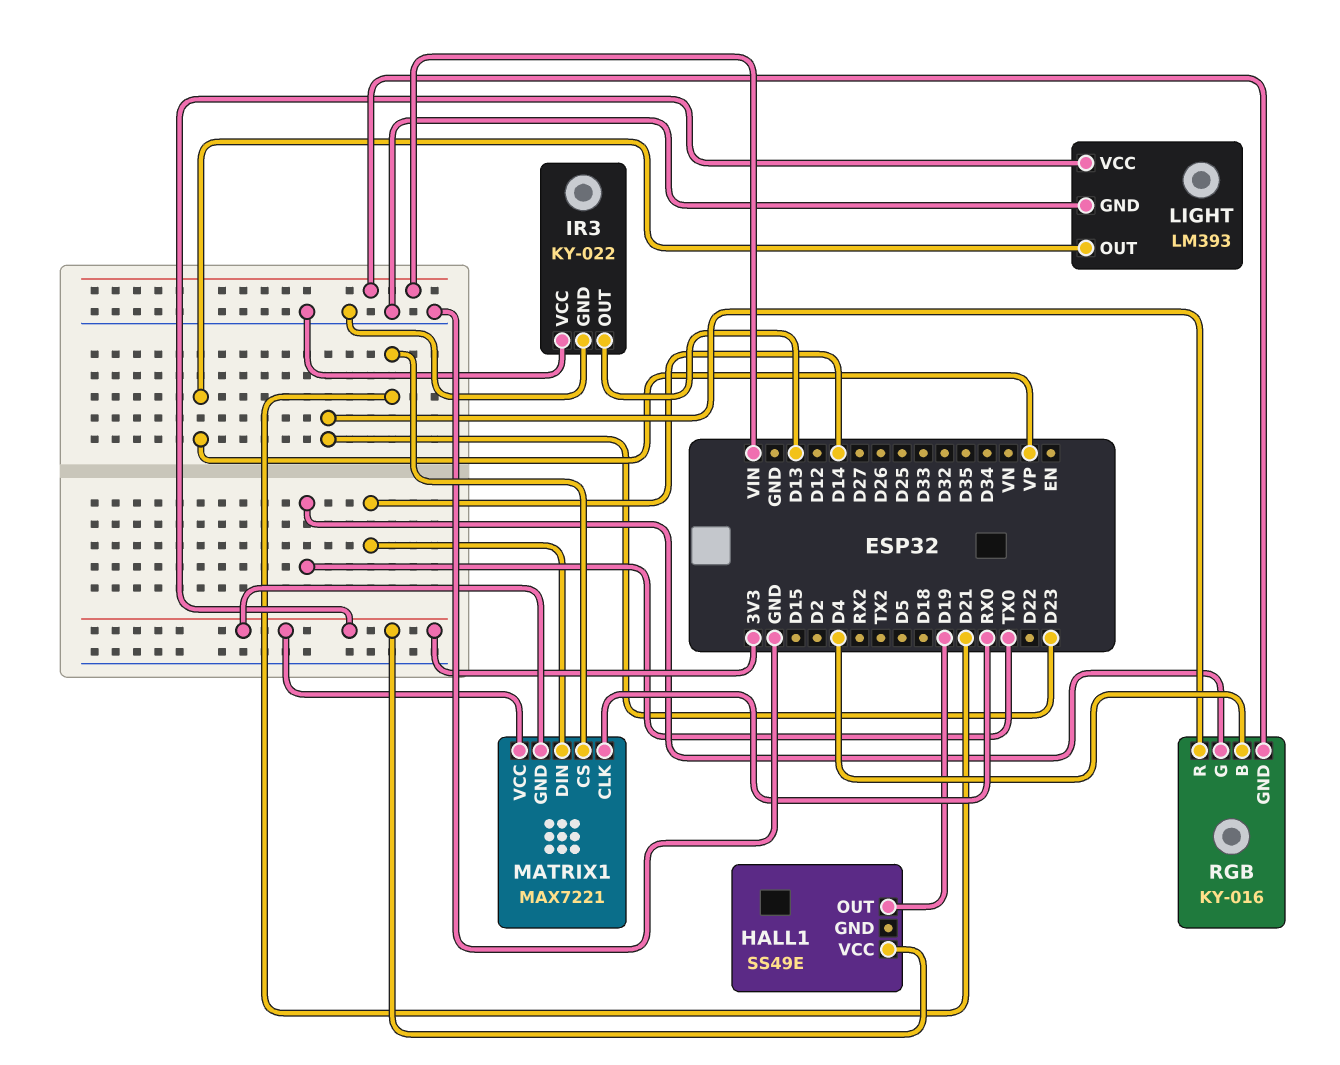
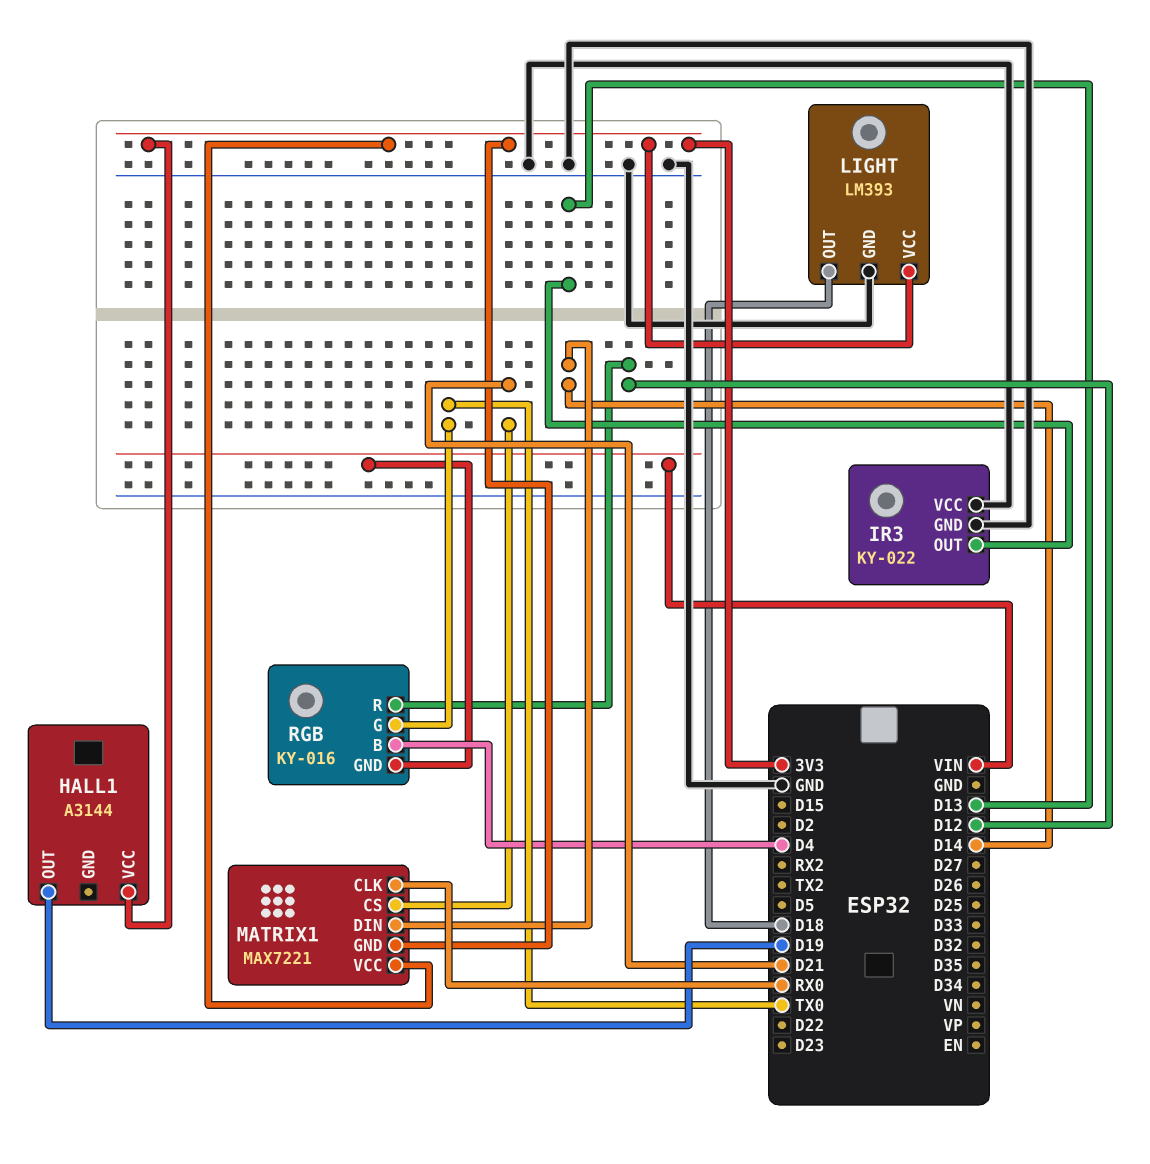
HALL1: SS49E -> A3144
LIGHT pin OUT: VP -> D18
RGB pin R: D23 -> D12

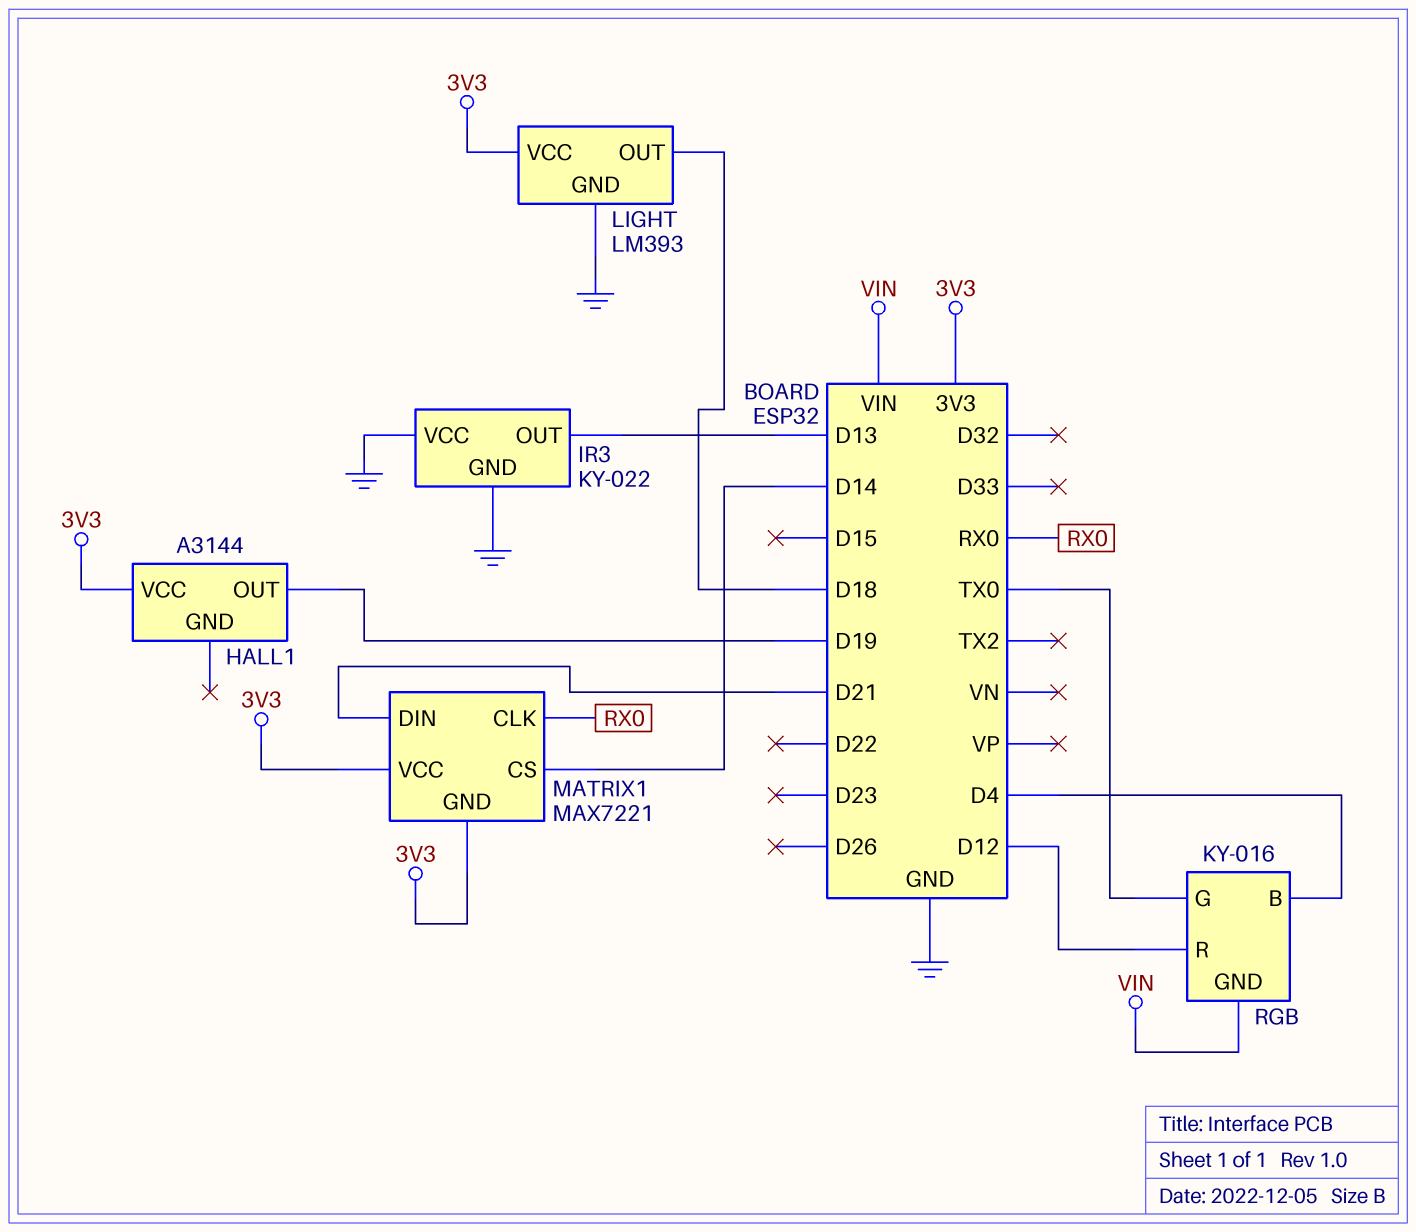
MATRIX1 pin CS: D21 -> D14
MATRIX1 pin DIN: D14 -> D21

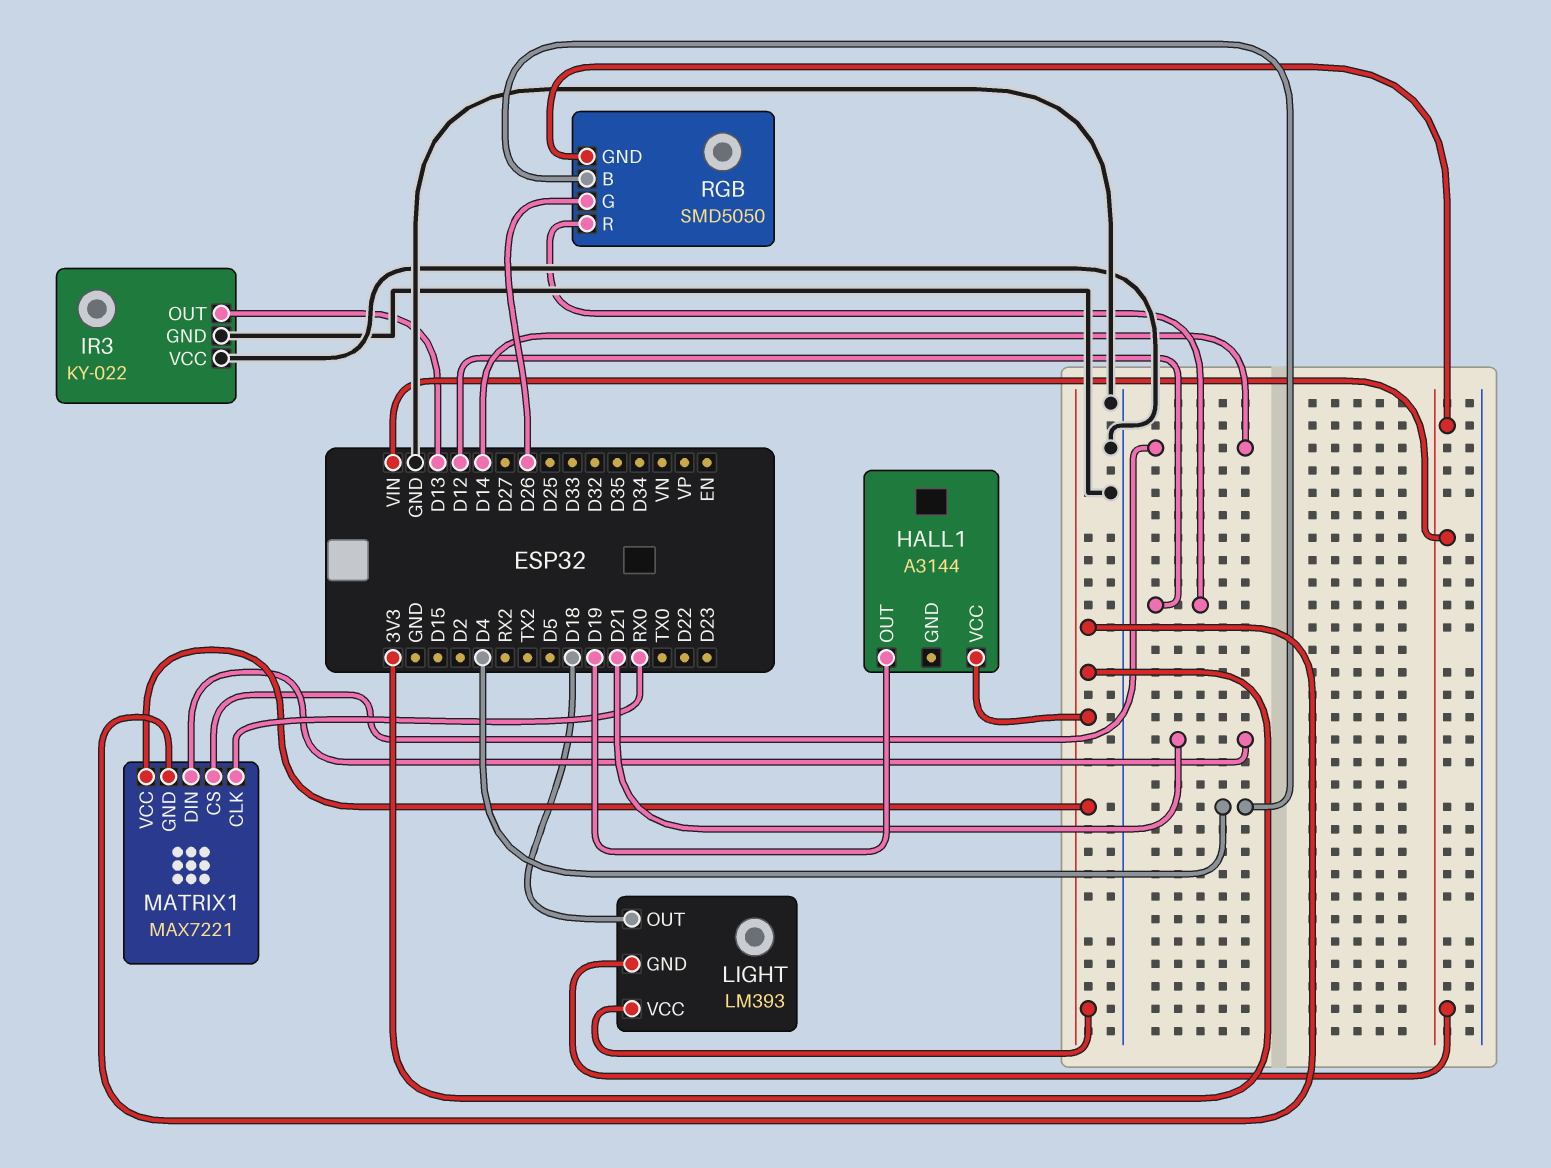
LIGHT pin GND: GND -> VIN
RGB: KY-016 -> SMD5050
RGB pin G: TX0 -> D26

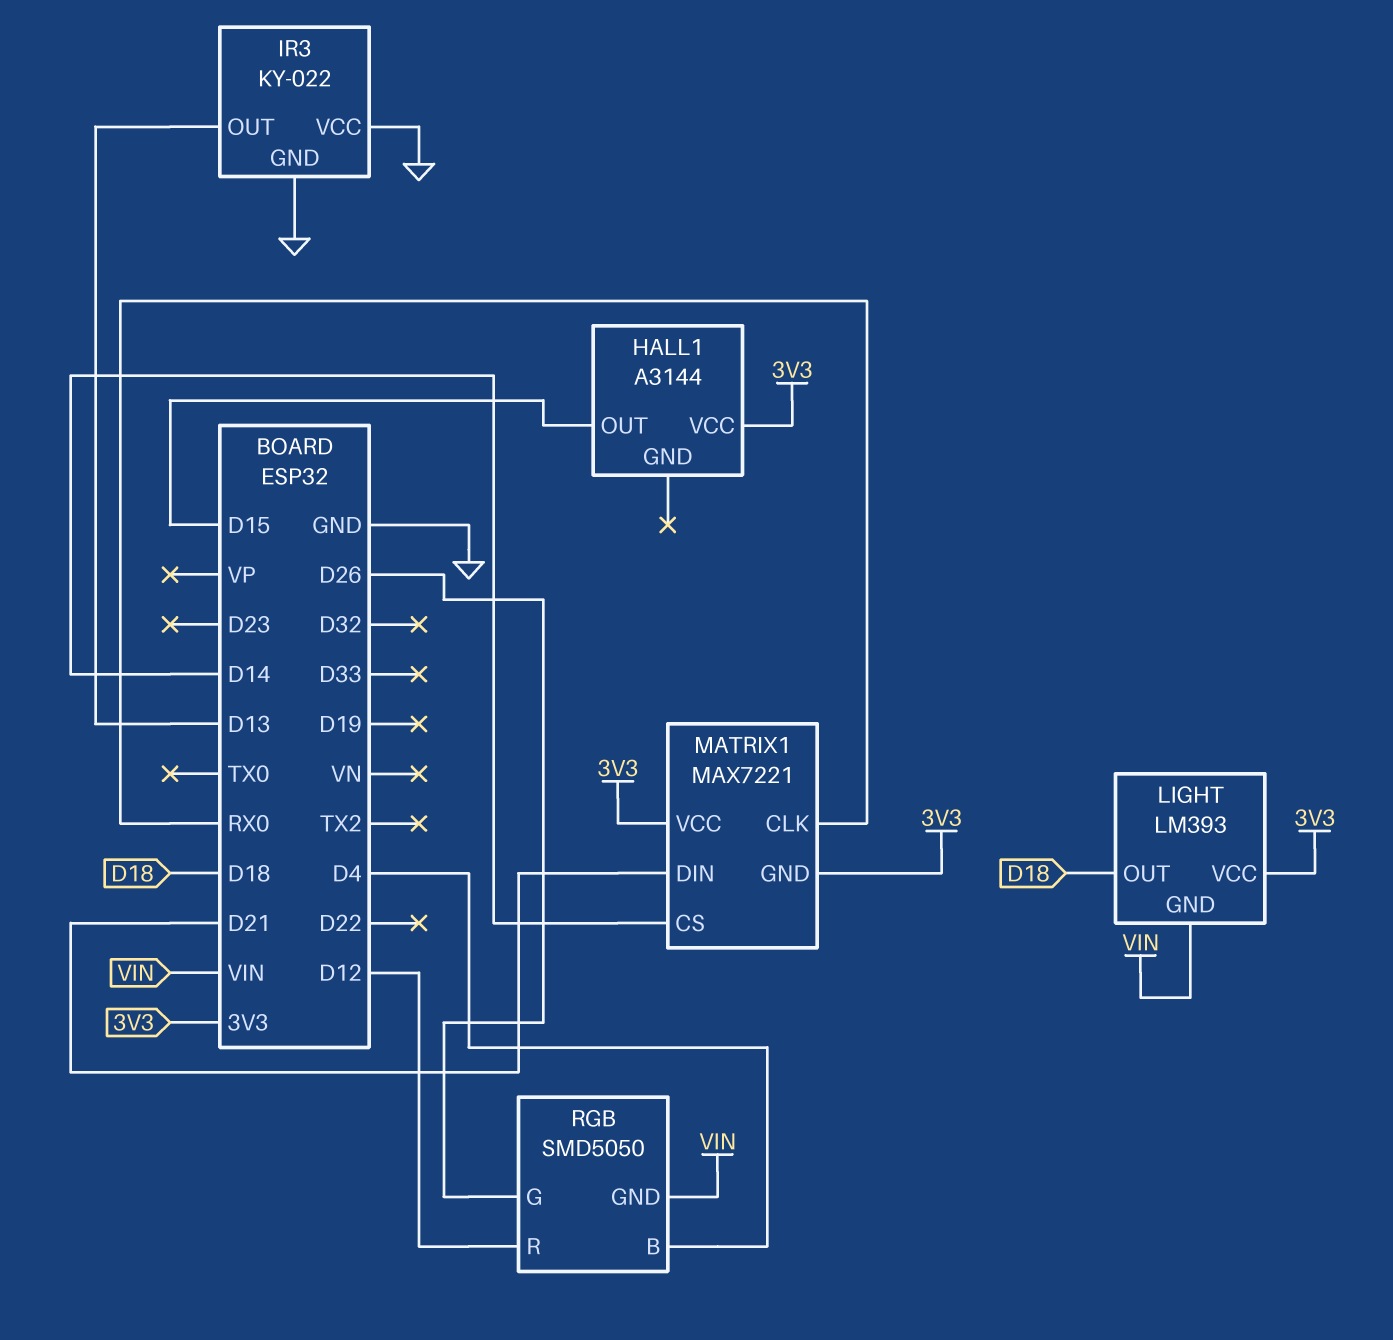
HALL1 pin OUT: D19 -> D15

